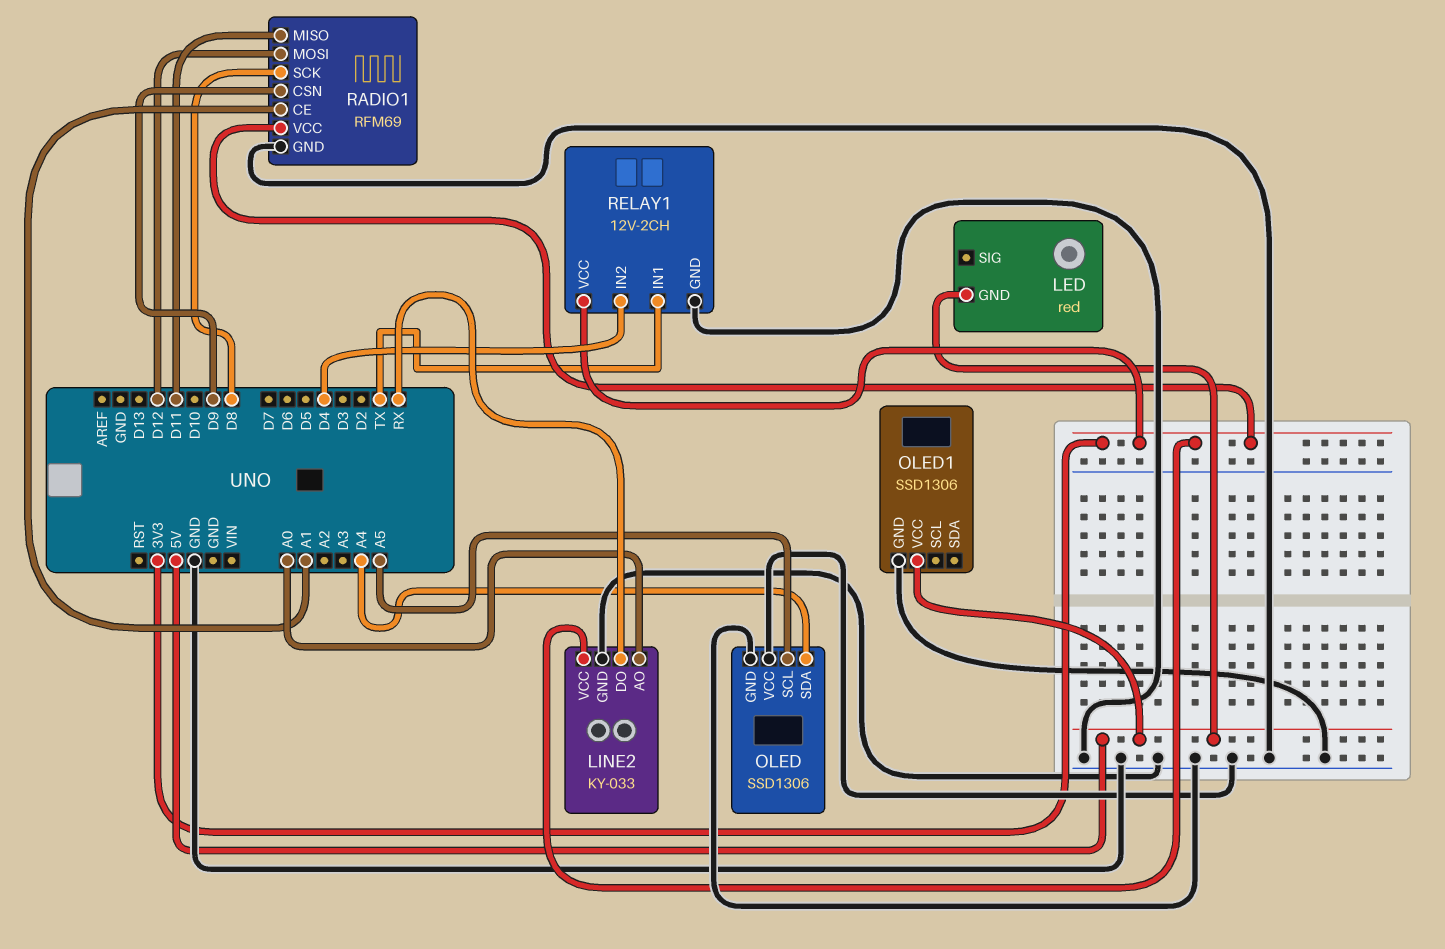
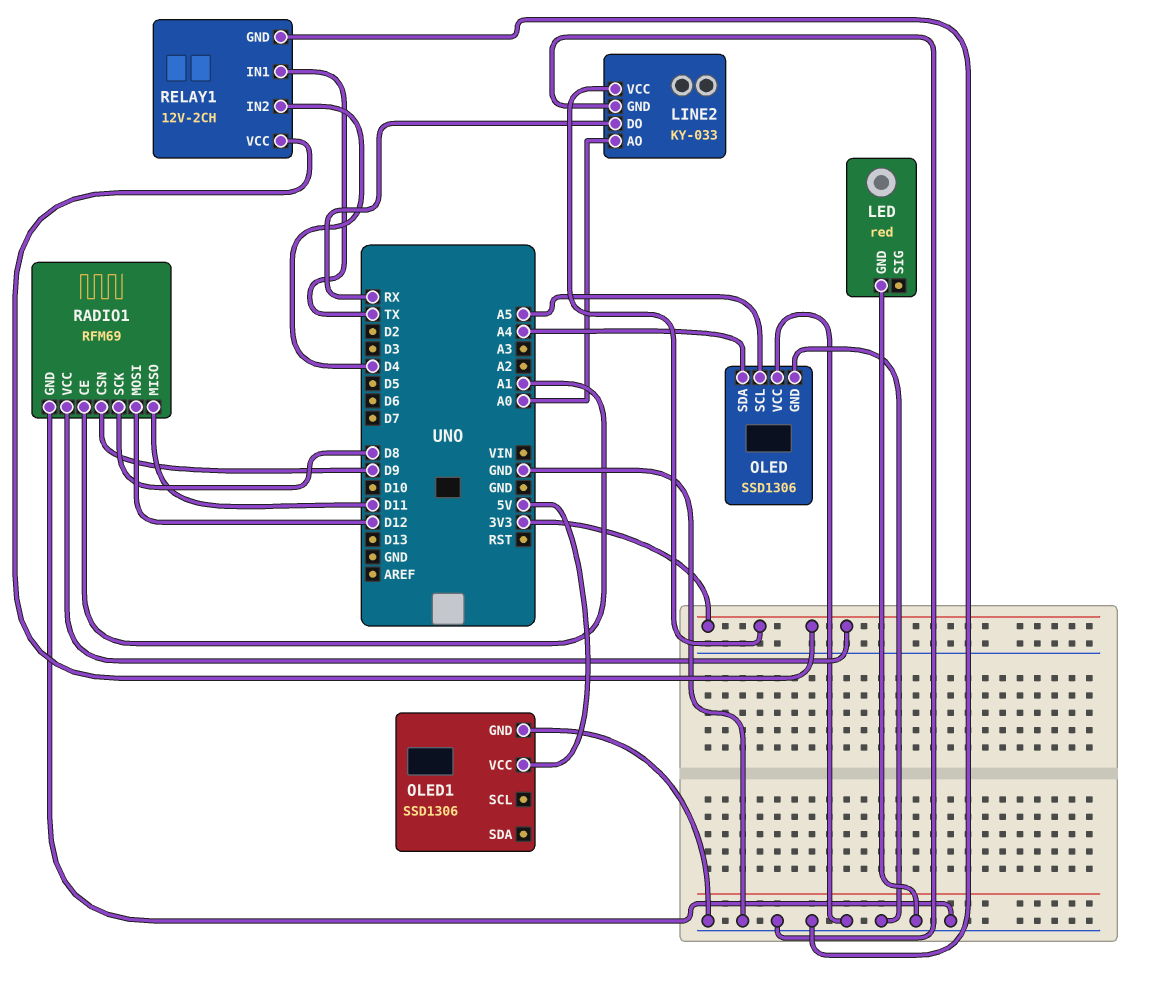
LED pin GND: 5V -> GND

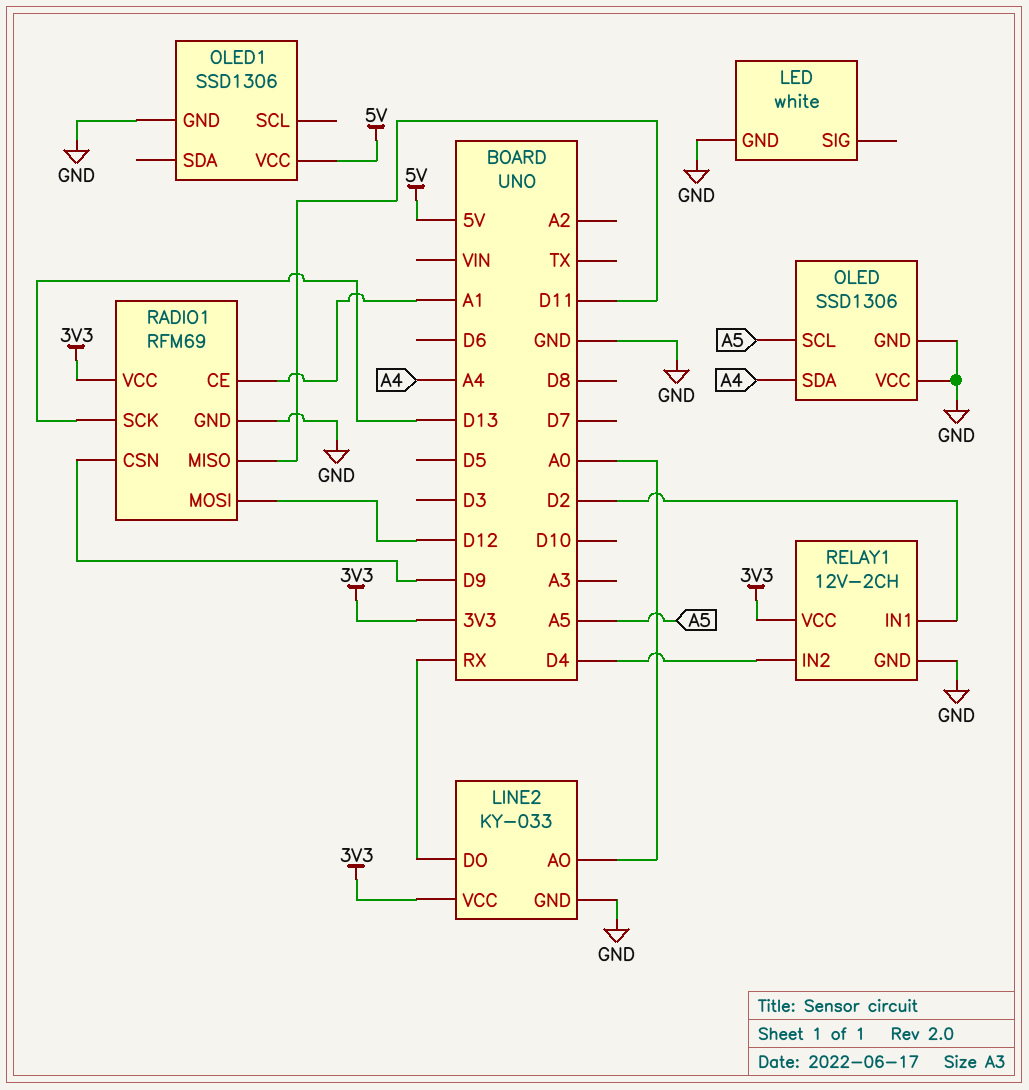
LED: red -> white
RADIO1 pin SCK: D8 -> D13
RELAY1 pin IN1: TX -> D2

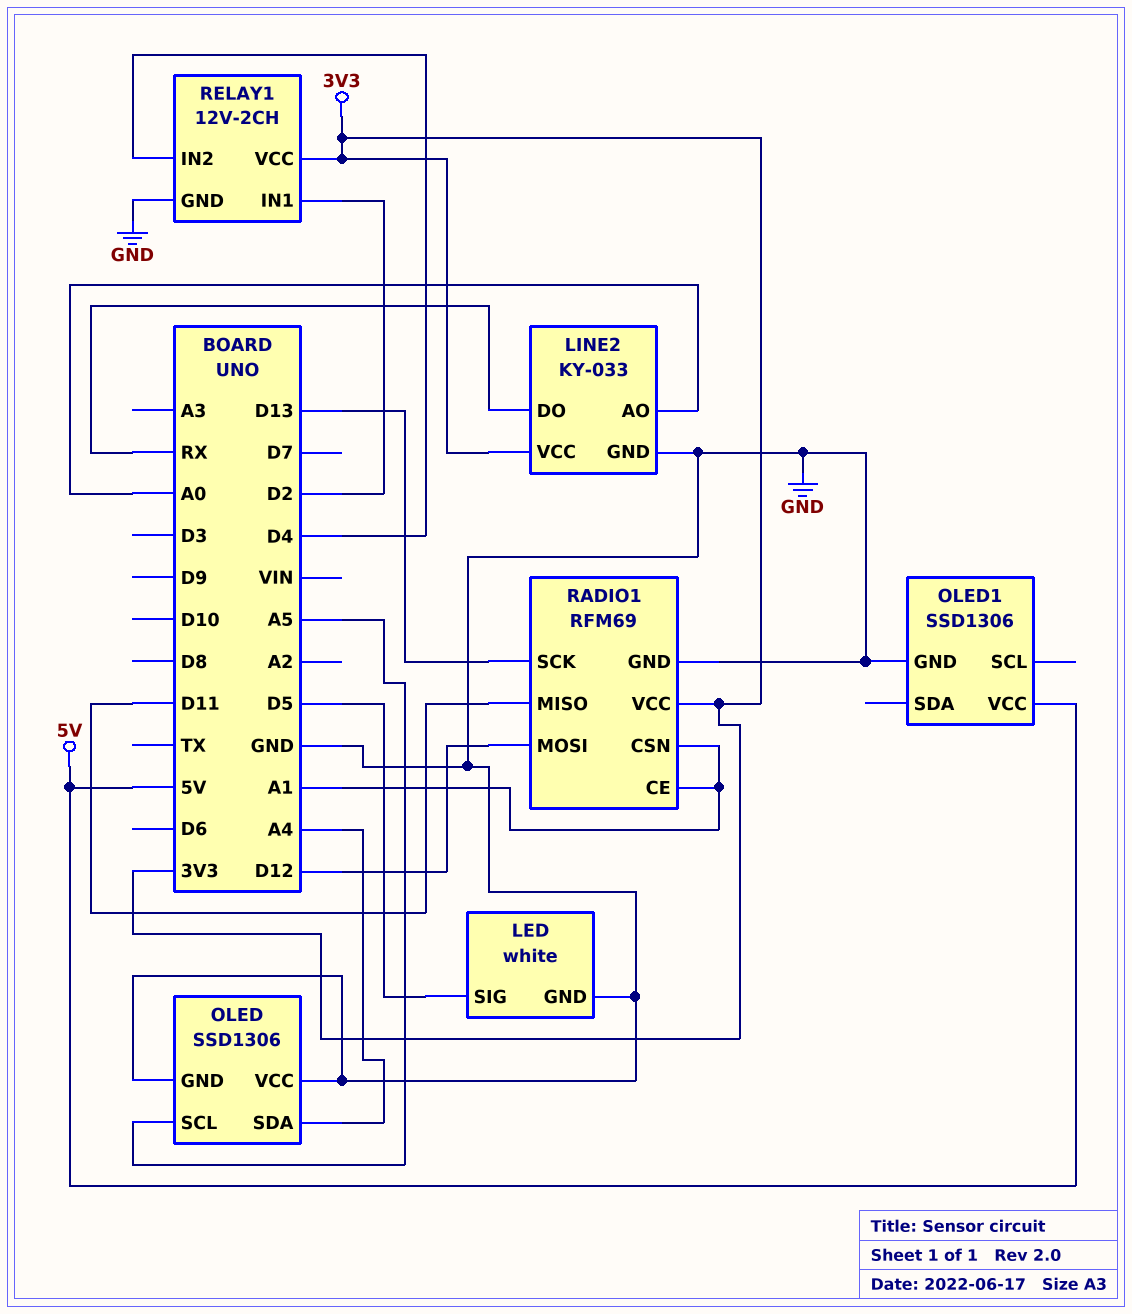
LED pin SIG: none -> D5
RADIO1 pin CSN: D9 -> A1

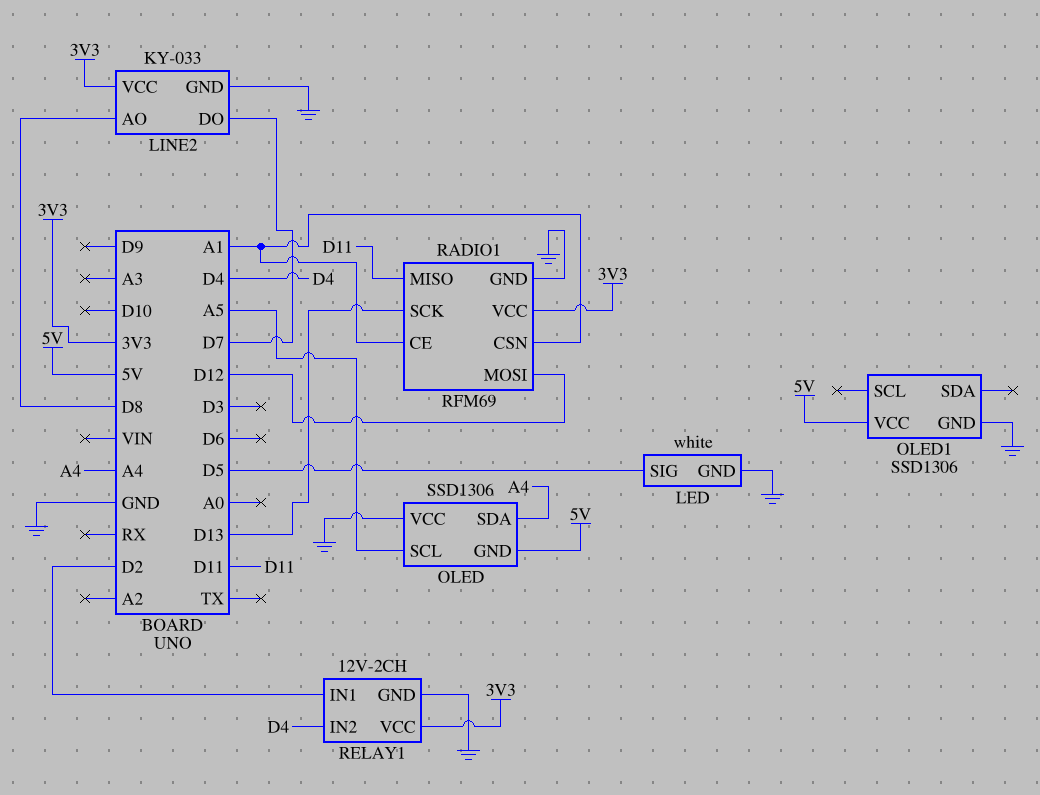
LINE2 pin AO: A0 -> D8
LINE2 pin DO: RX -> D7
OLED pin GND: GND -> 5V

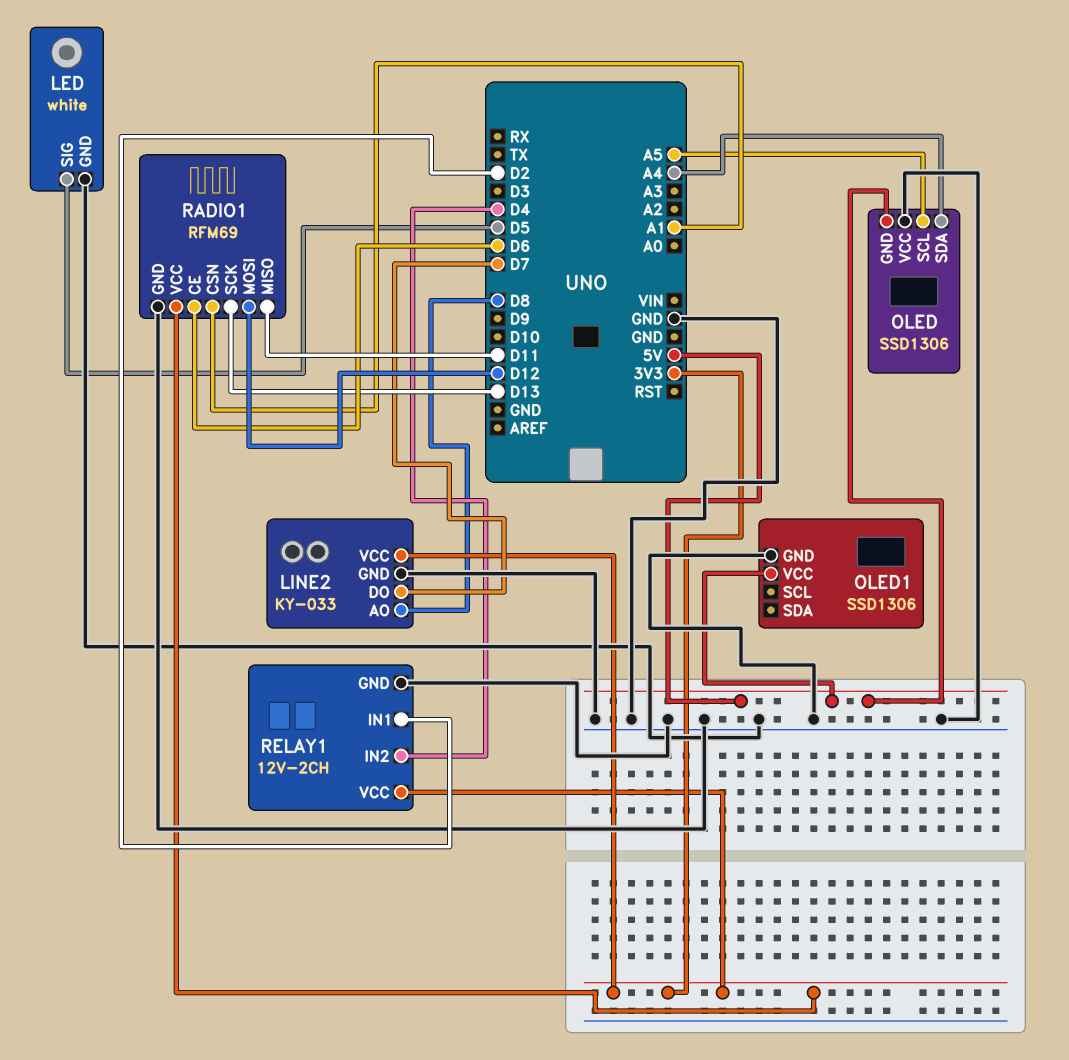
RADIO1 pin CE: A1 -> D6

